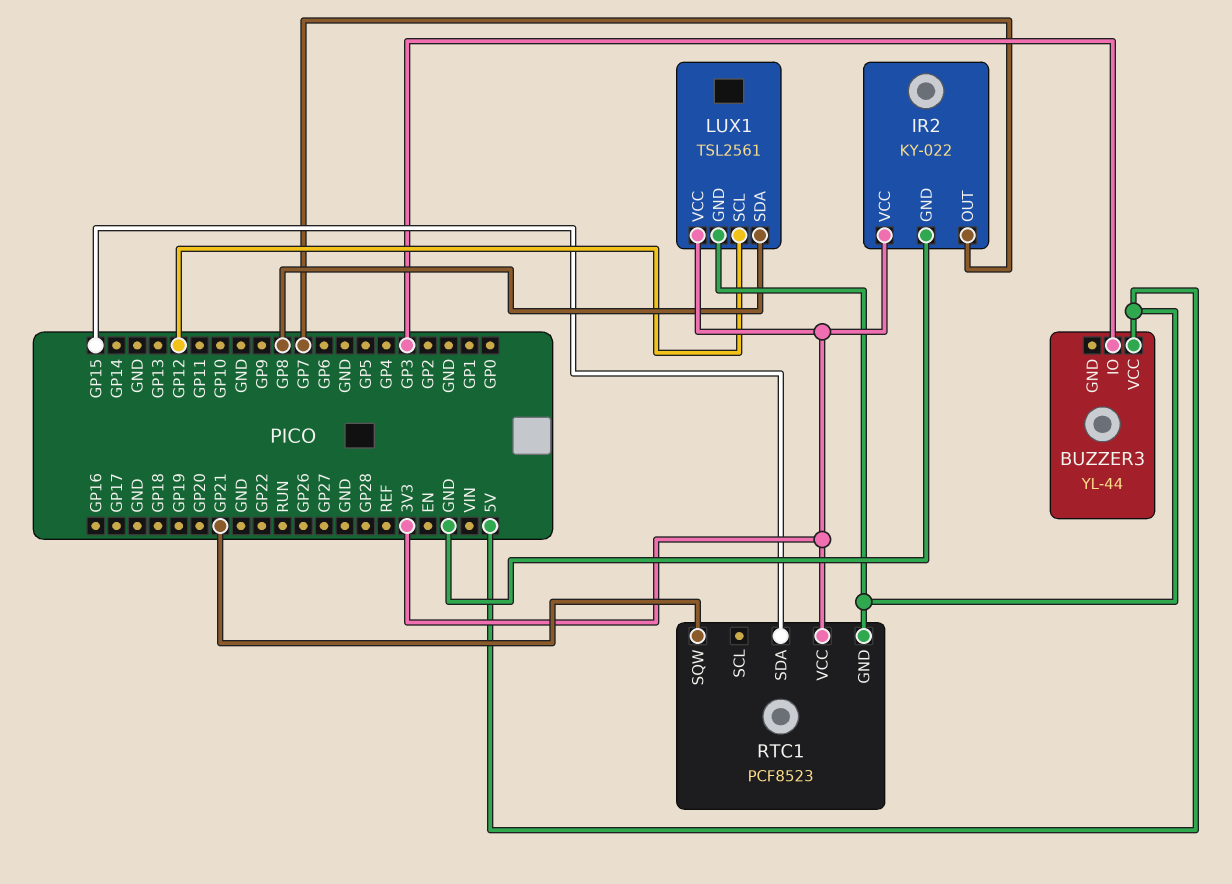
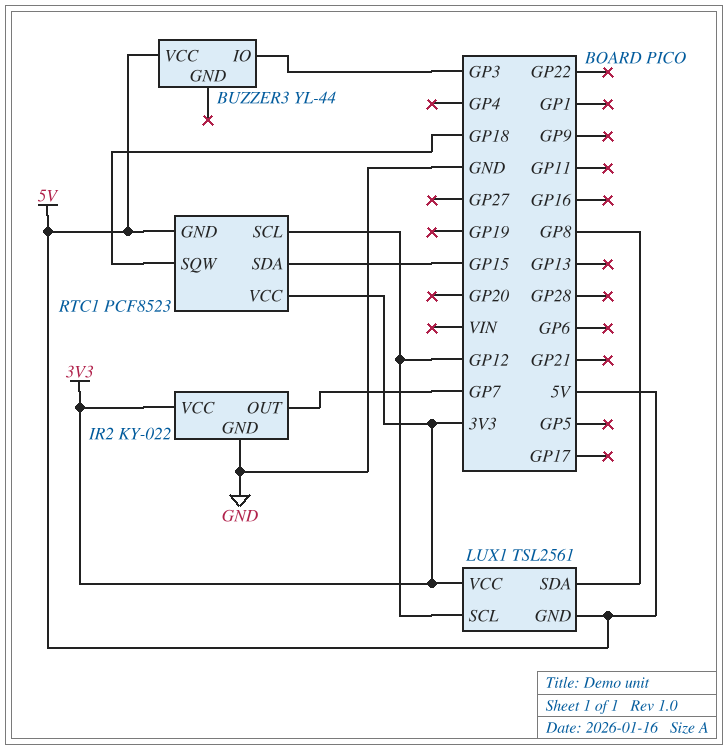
RTC1 pin SCL: none -> GP12
RTC1 pin SQW: GP21 -> GP18

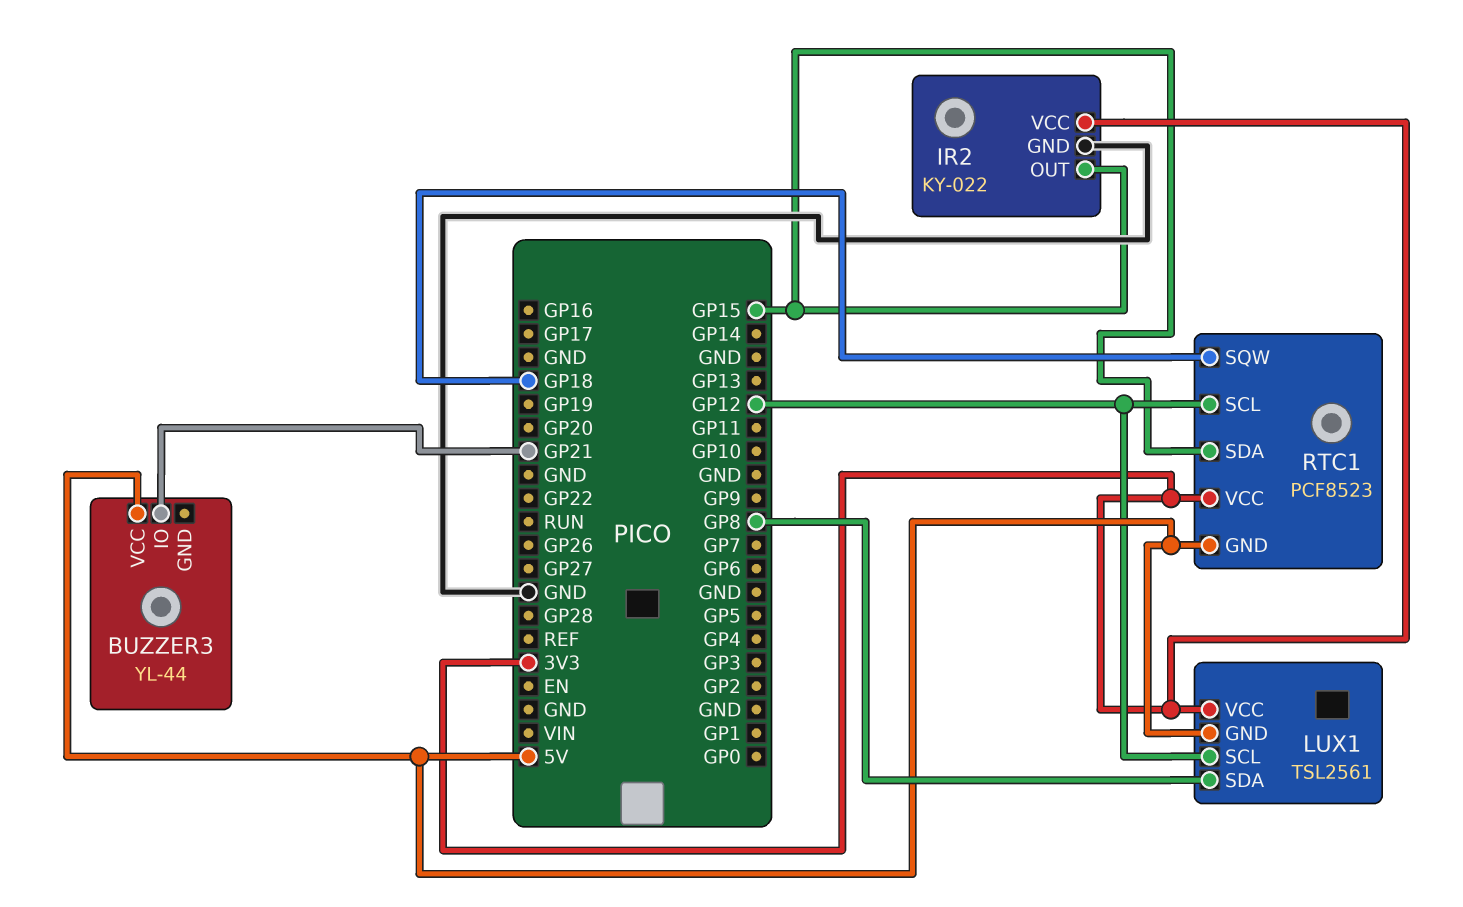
BUZZER3 pin IO: GP3 -> GP21
IR2 pin OUT: GP7 -> GP15

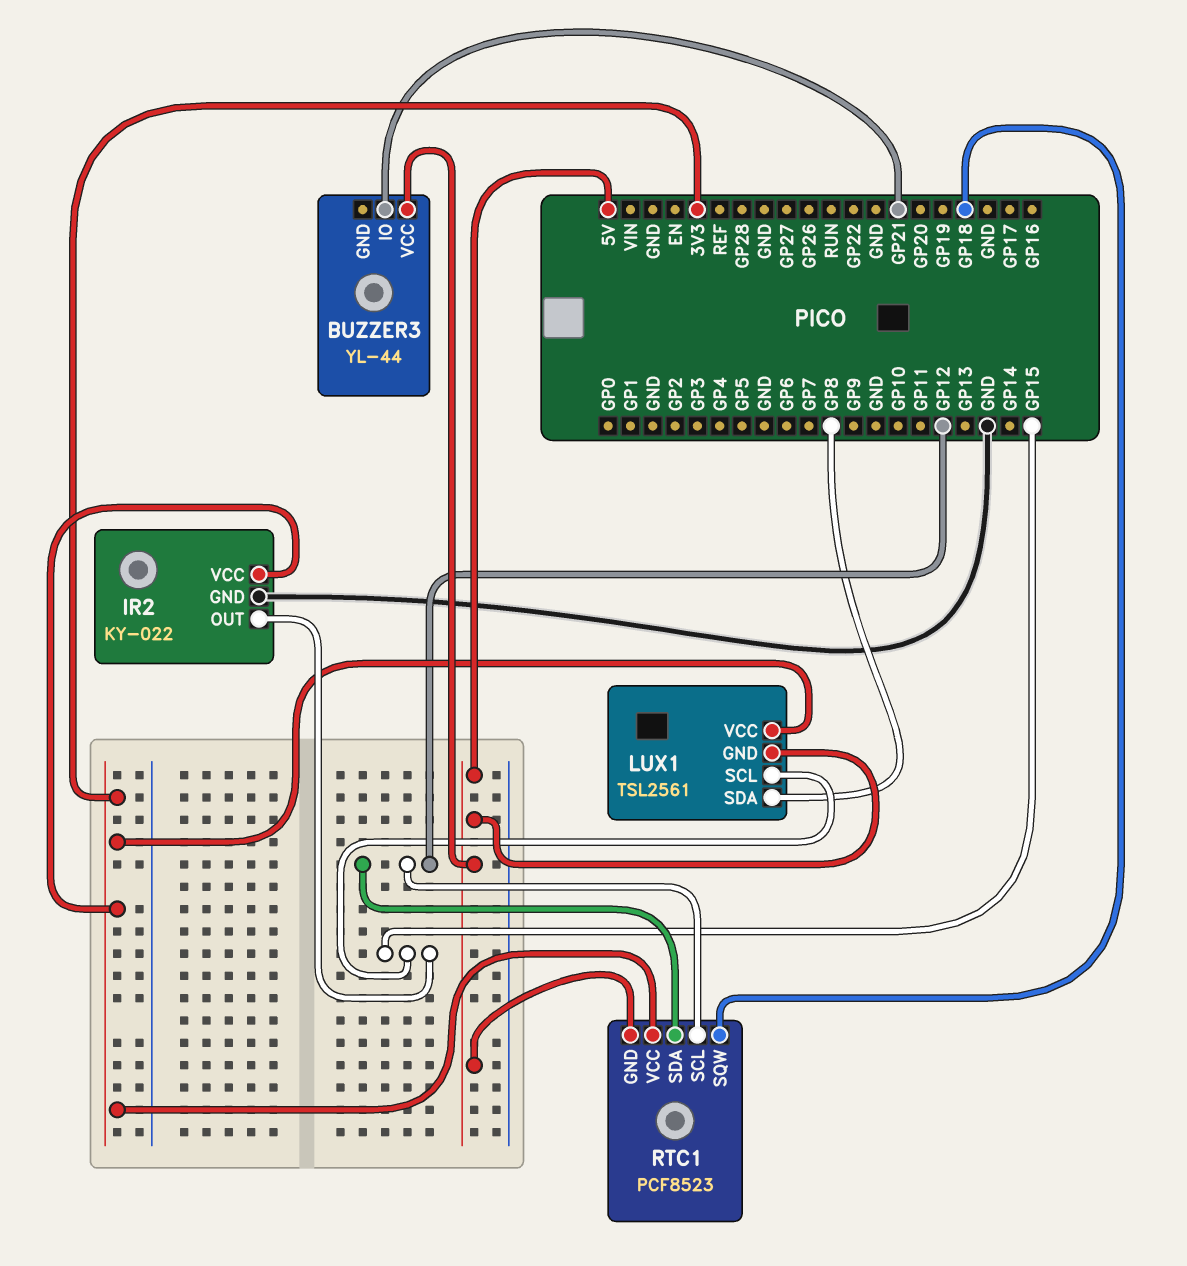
LUX1 pin SCL: GP12 -> GP15
RTC1 pin SDA: GP15 -> GP12

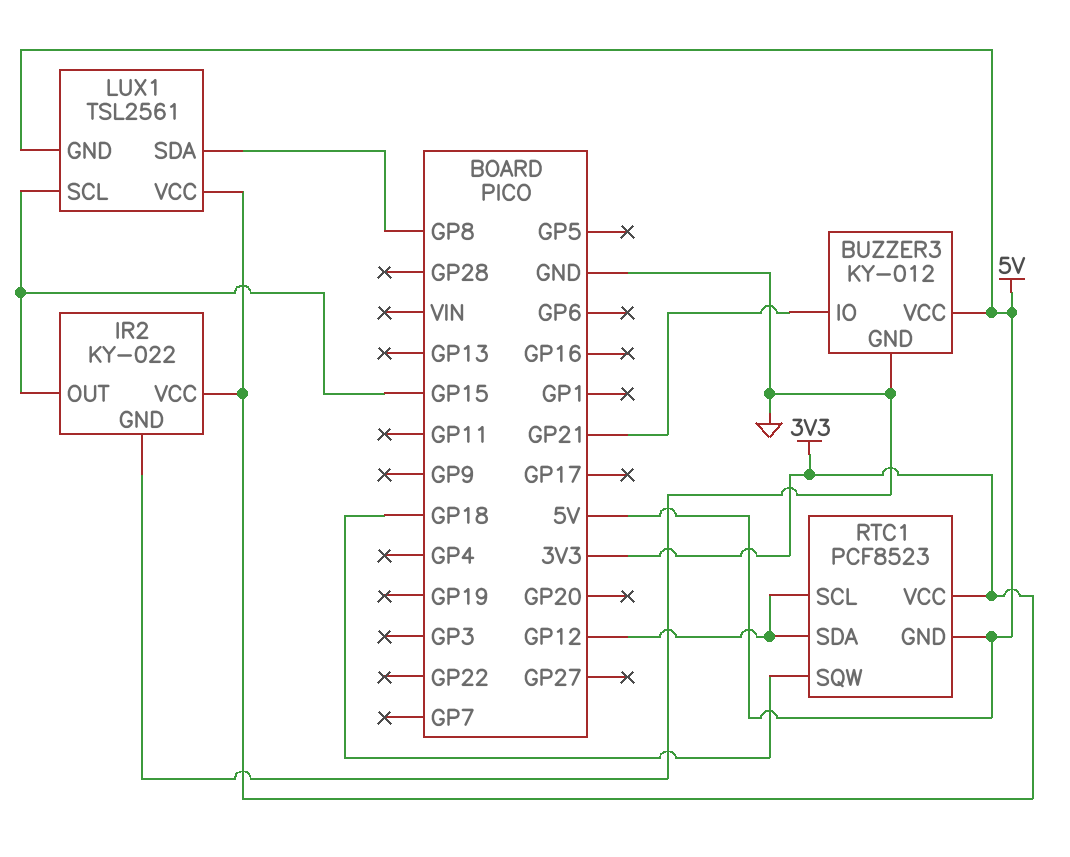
BUZZER3: YL-44 -> KY-012
BUZZER3 pin GND: none -> GND

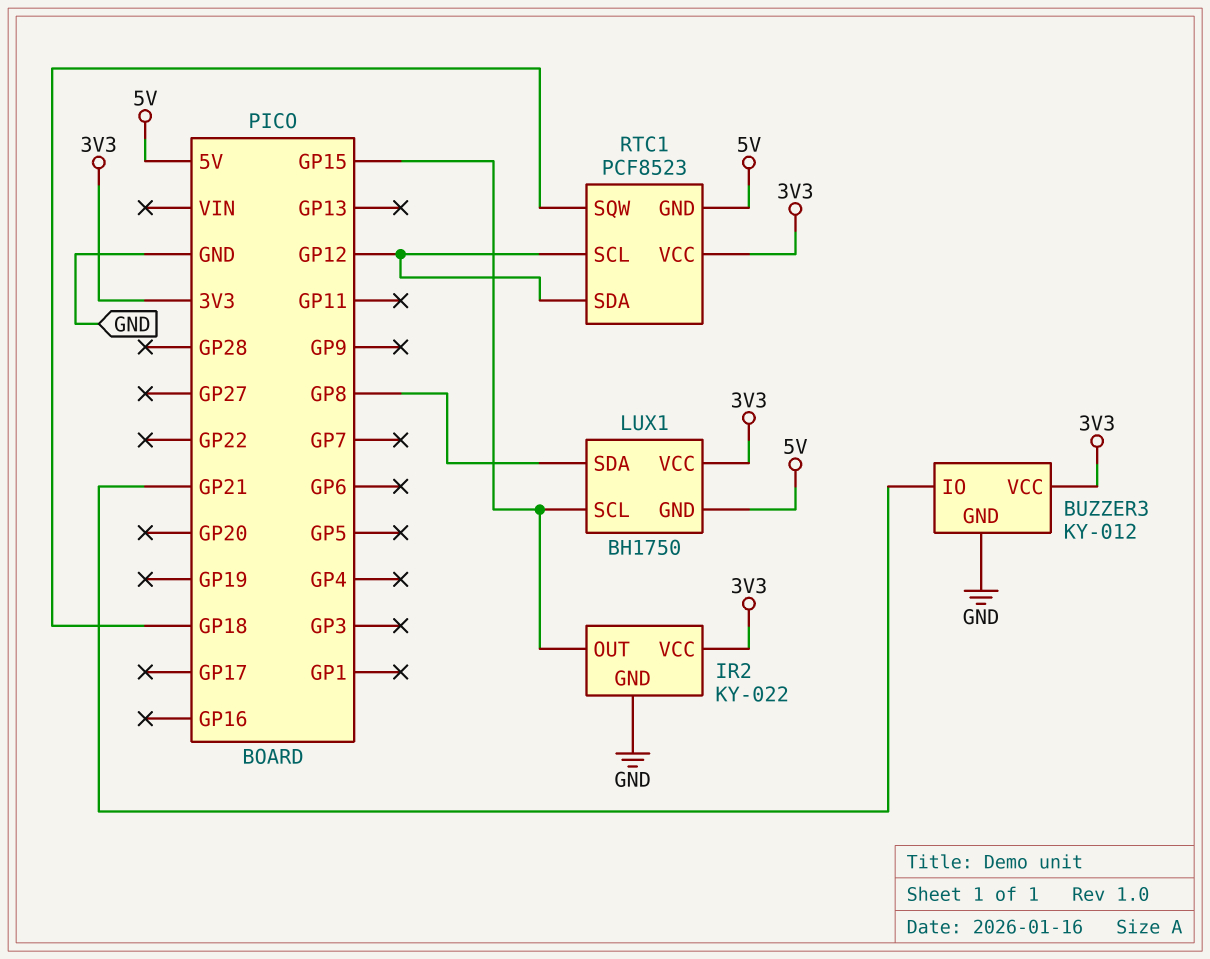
BUZZER3 pin VCC: 5V -> 3V3
LUX1: TSL2561 -> BH1750

